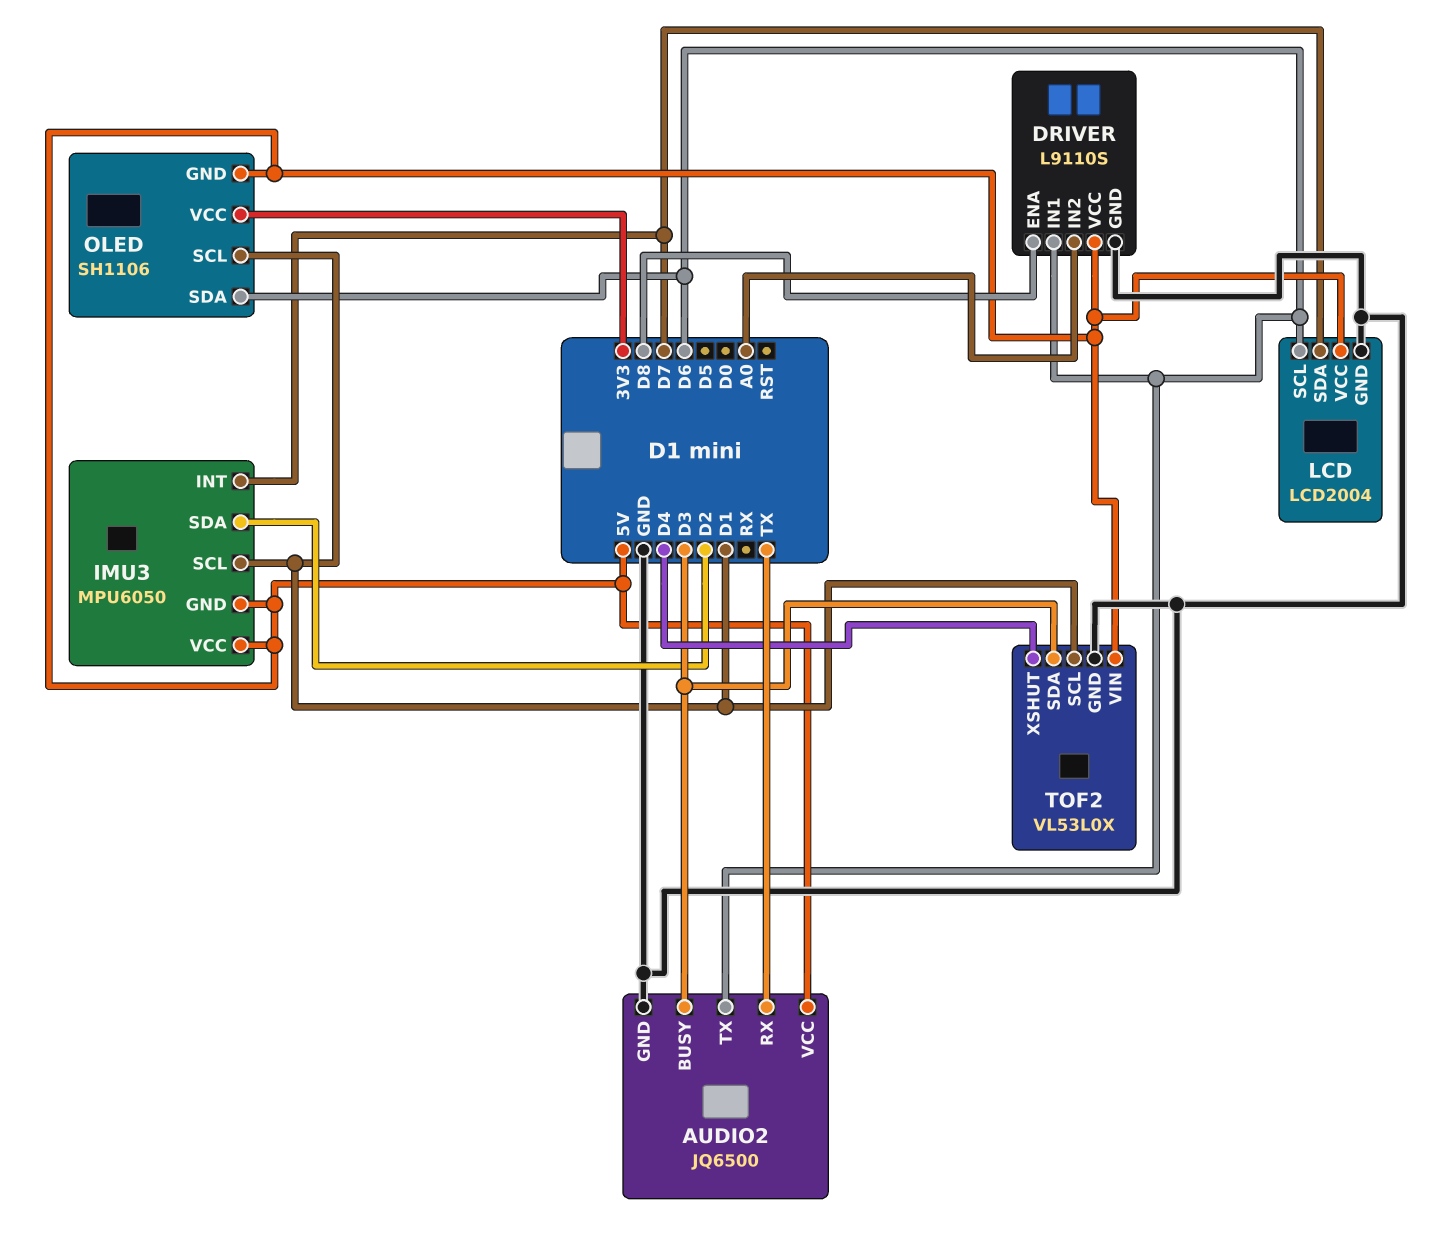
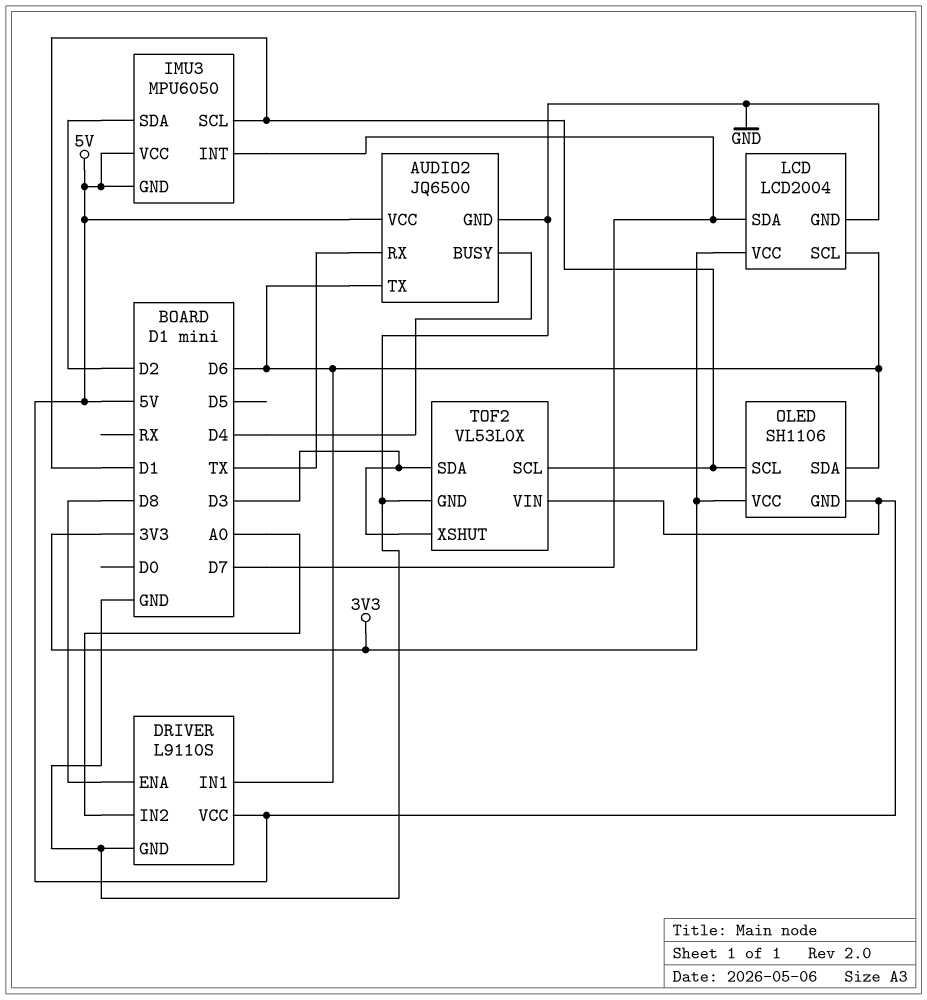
AUDIO2 pin BUSY: D3 -> D4
LCD pin VCC: 5V -> 3V3
TOF2 pin XSHUT: D4 -> D3

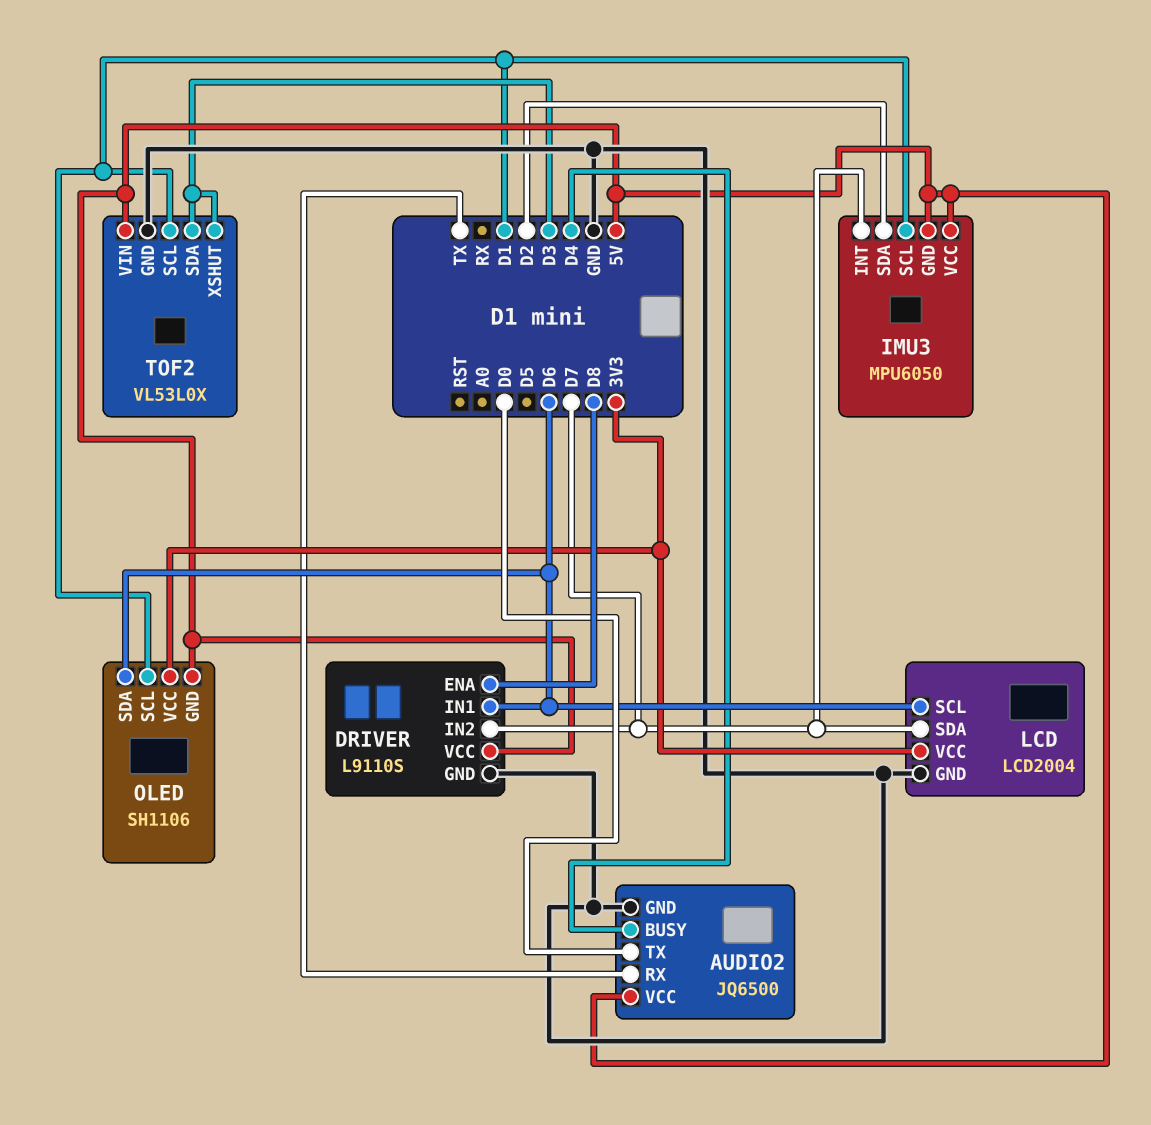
AUDIO2 pin TX: D6 -> D0
DRIVER pin IN2: A0 -> D7

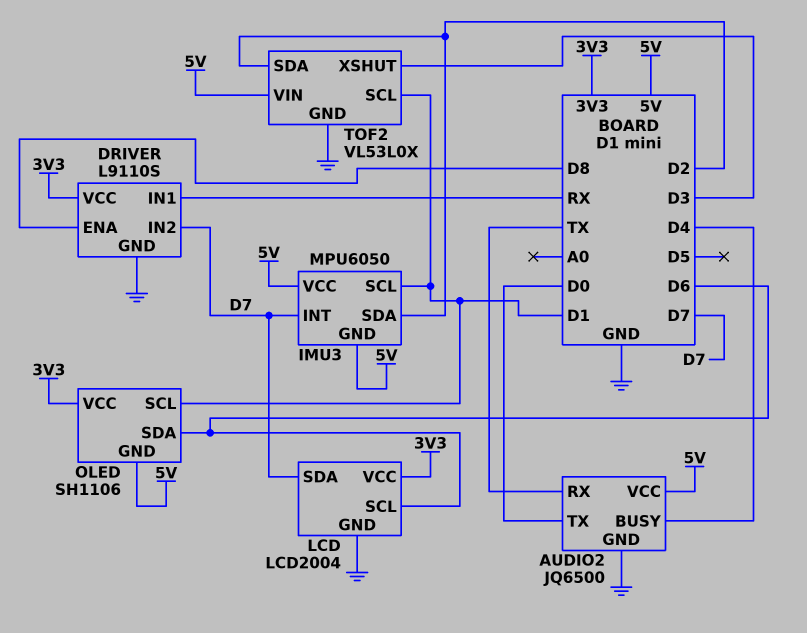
DRIVER pin IN1: D6 -> RX
DRIVER pin VCC: 5V -> 3V3
TOF2 pin SDA: D3 -> D2

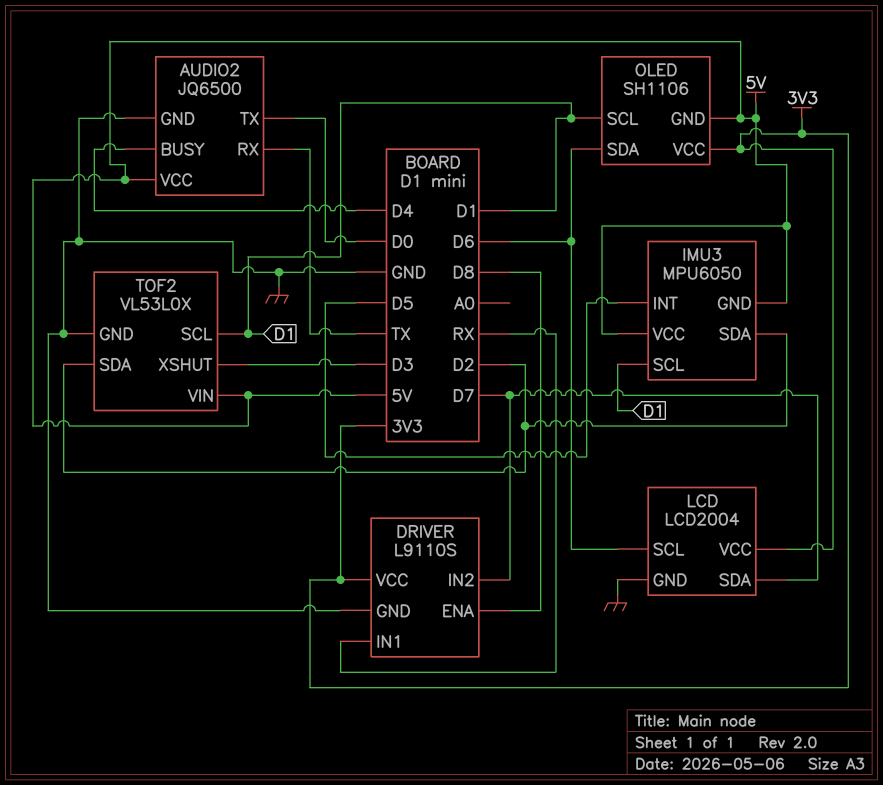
IMU3 pin INT: D7 -> D5

